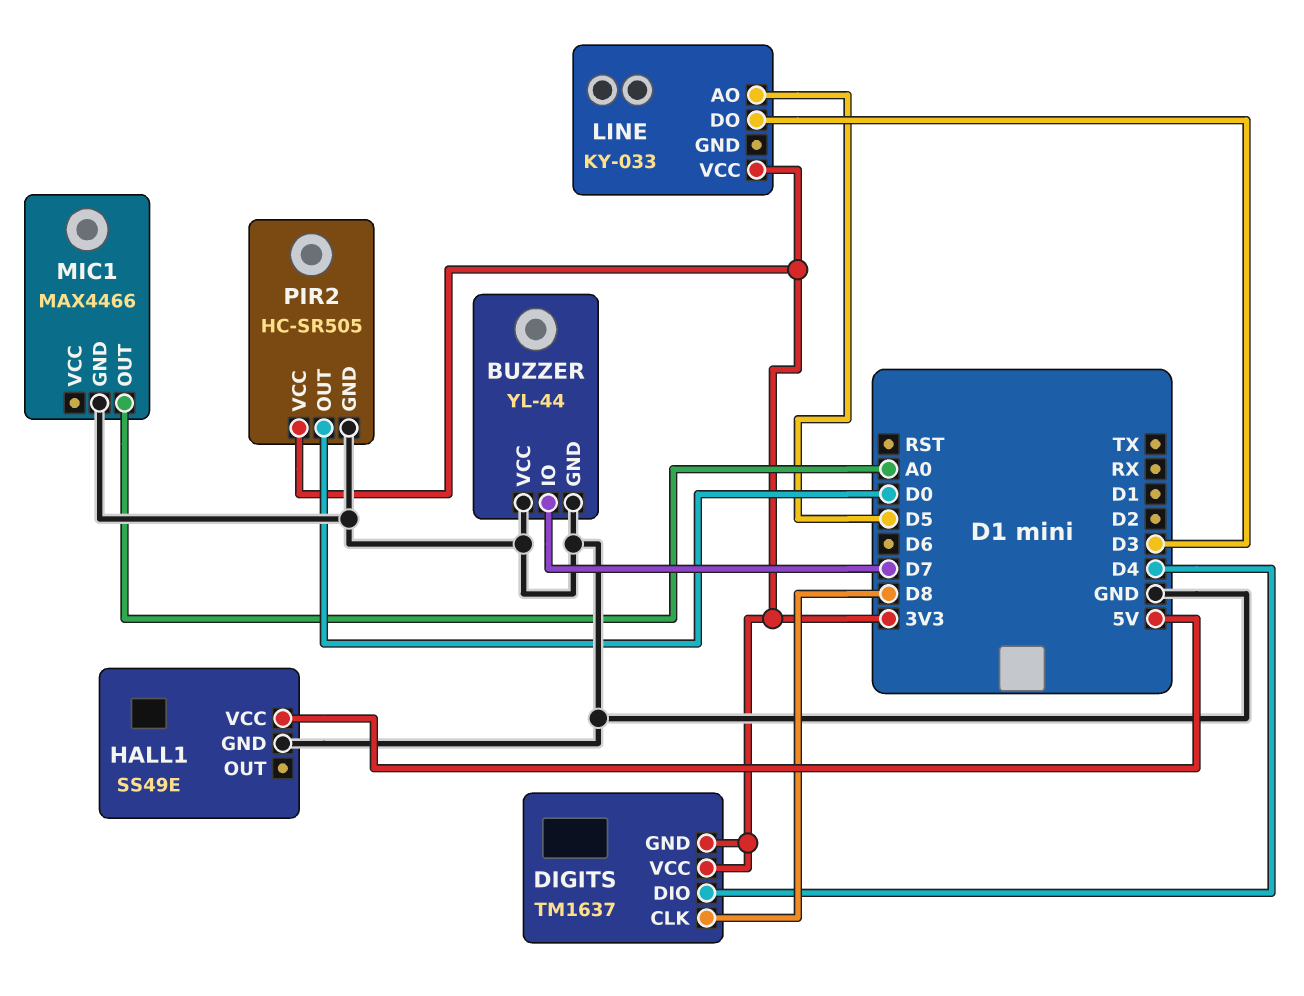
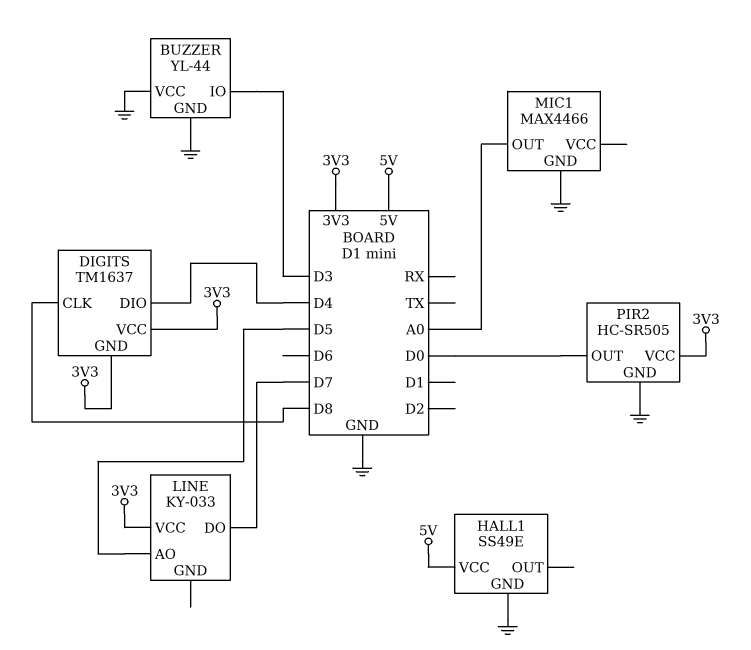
BUZZER pin IO: D7 -> D3
LINE pin DO: D3 -> D7

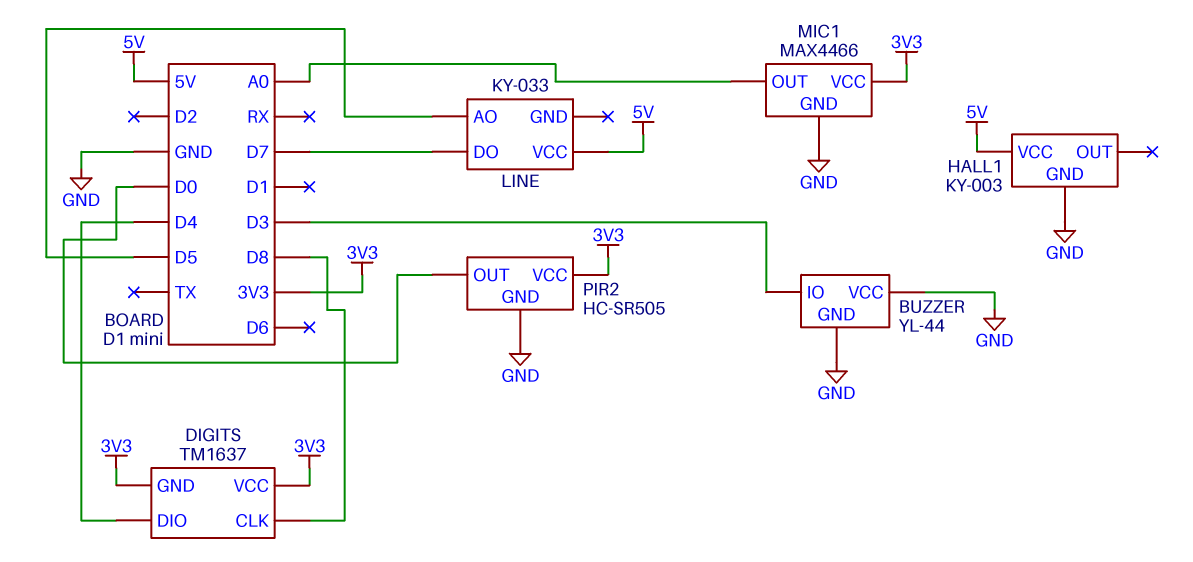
HALL1: SS49E -> KY-003
LINE pin VCC: 3V3 -> 5V
MIC1 pin VCC: none -> 3V3

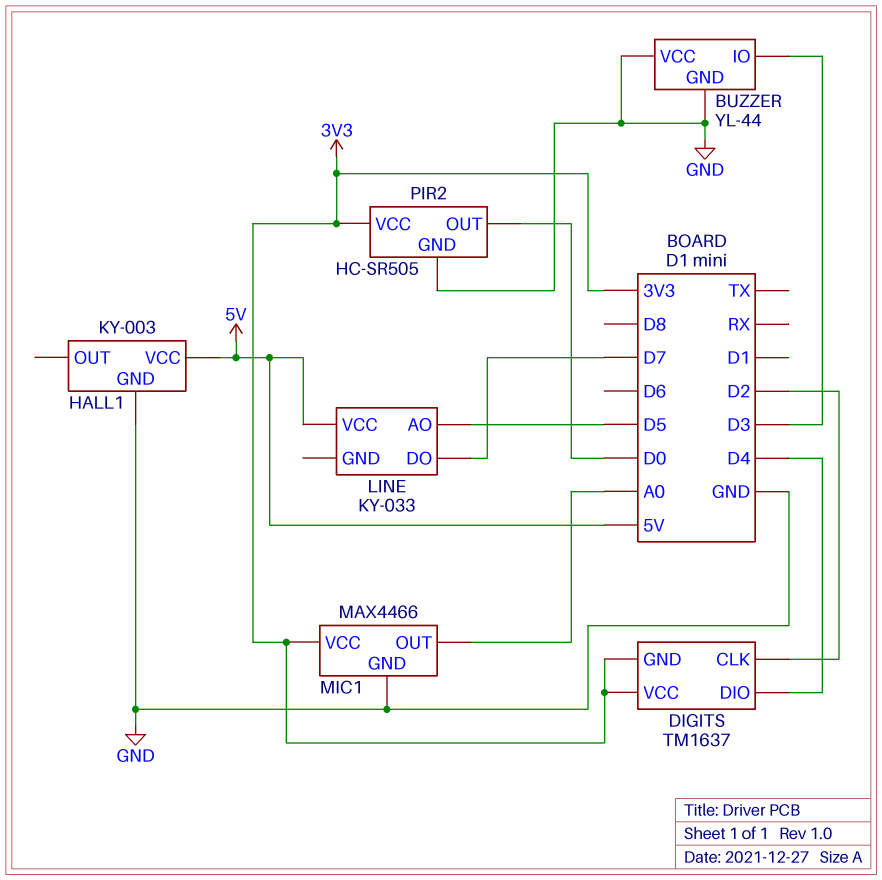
DIGITS pin CLK: D8 -> D2

